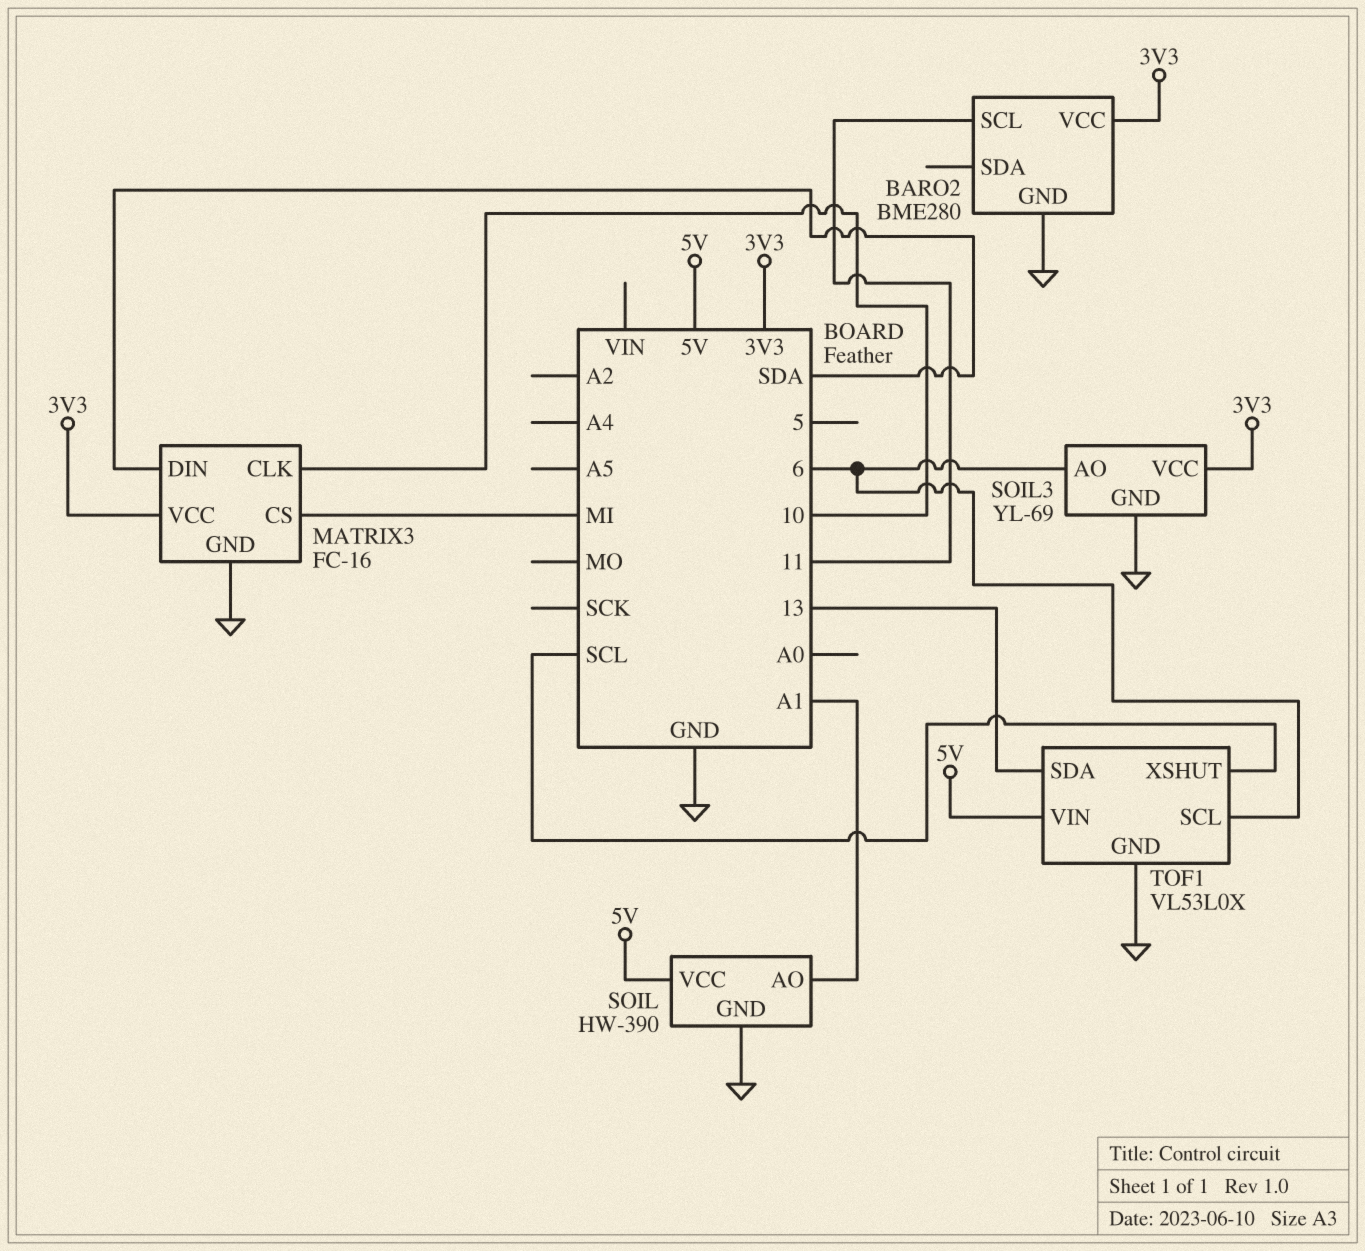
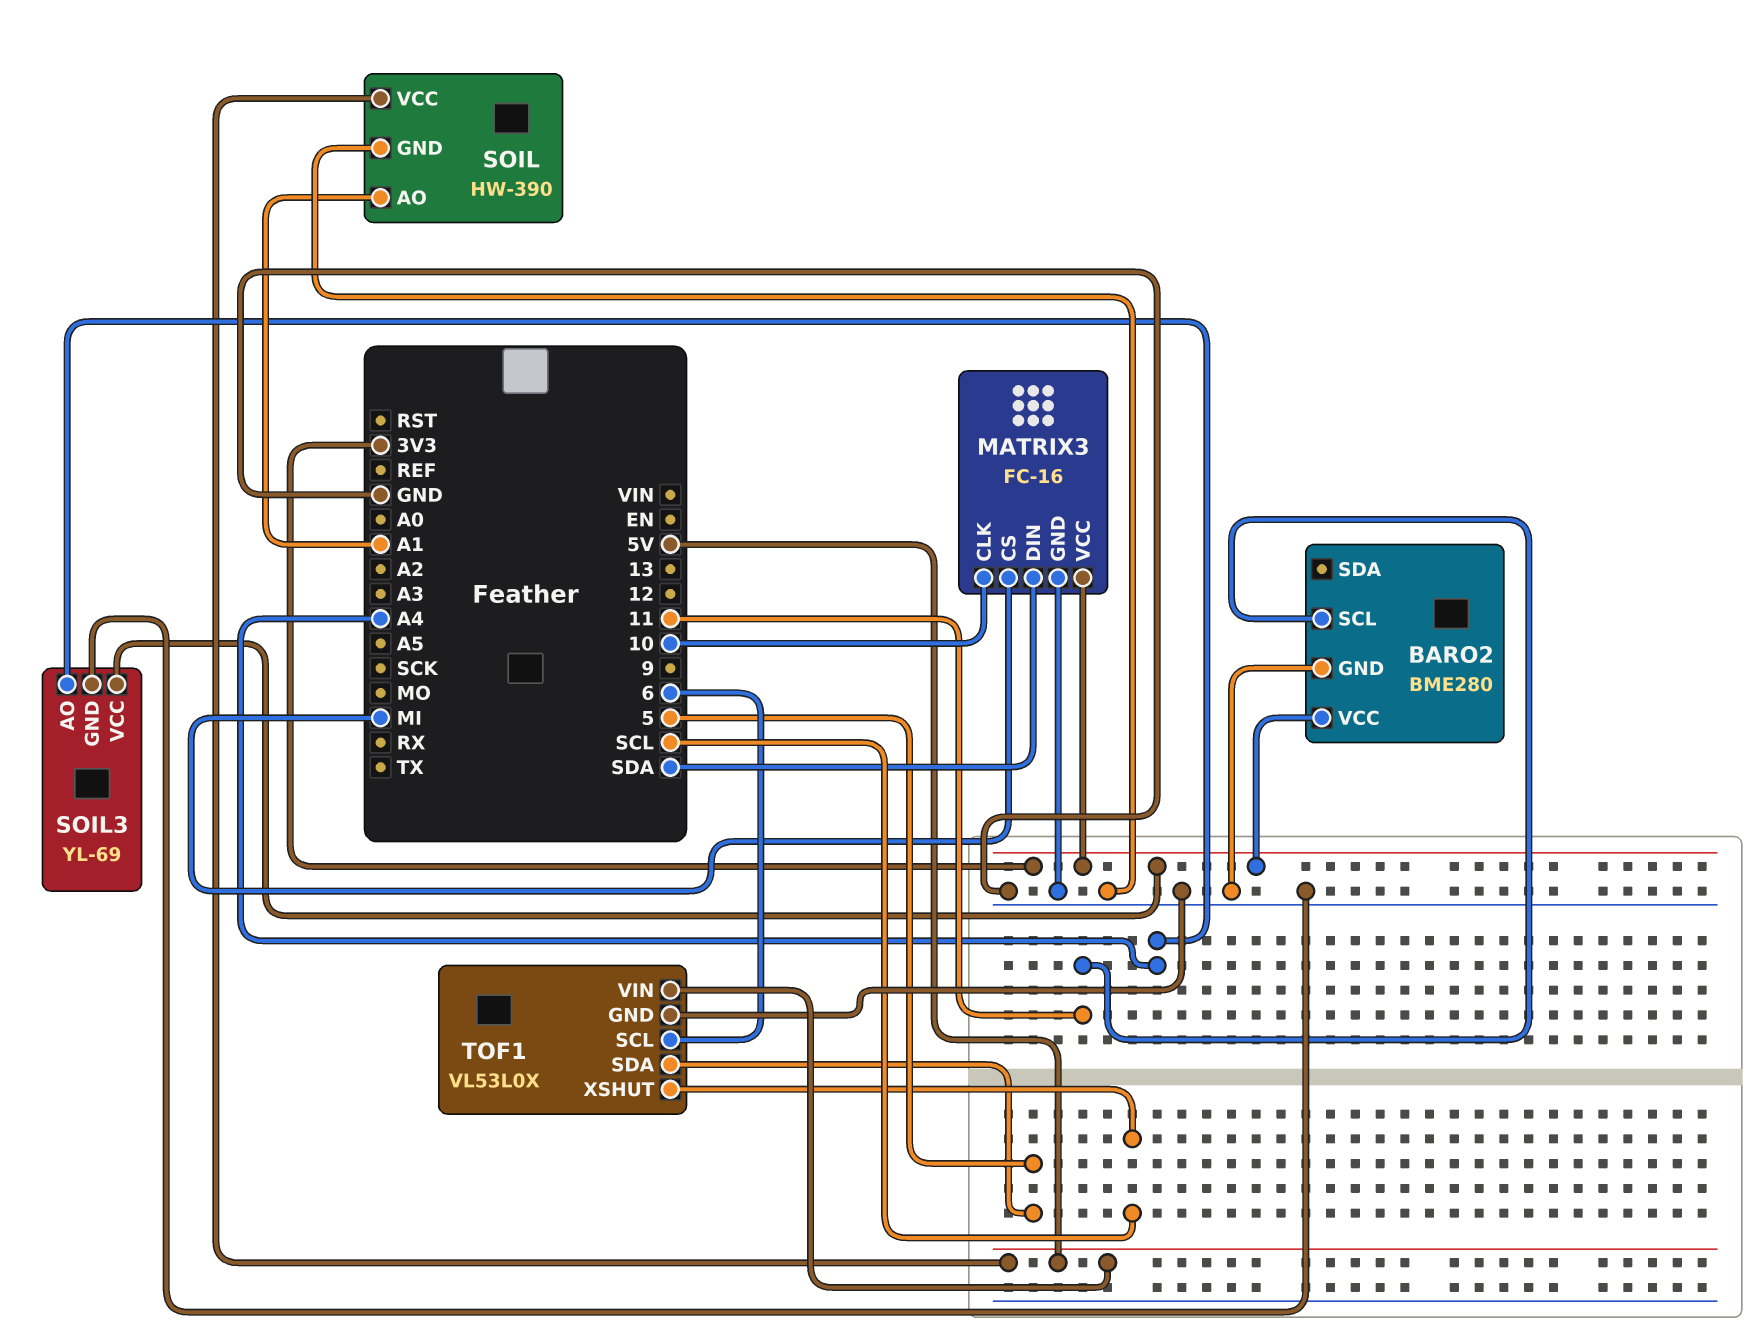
SOIL3 pin AO: 6 -> A4
TOF1 pin SDA: 13 -> 5

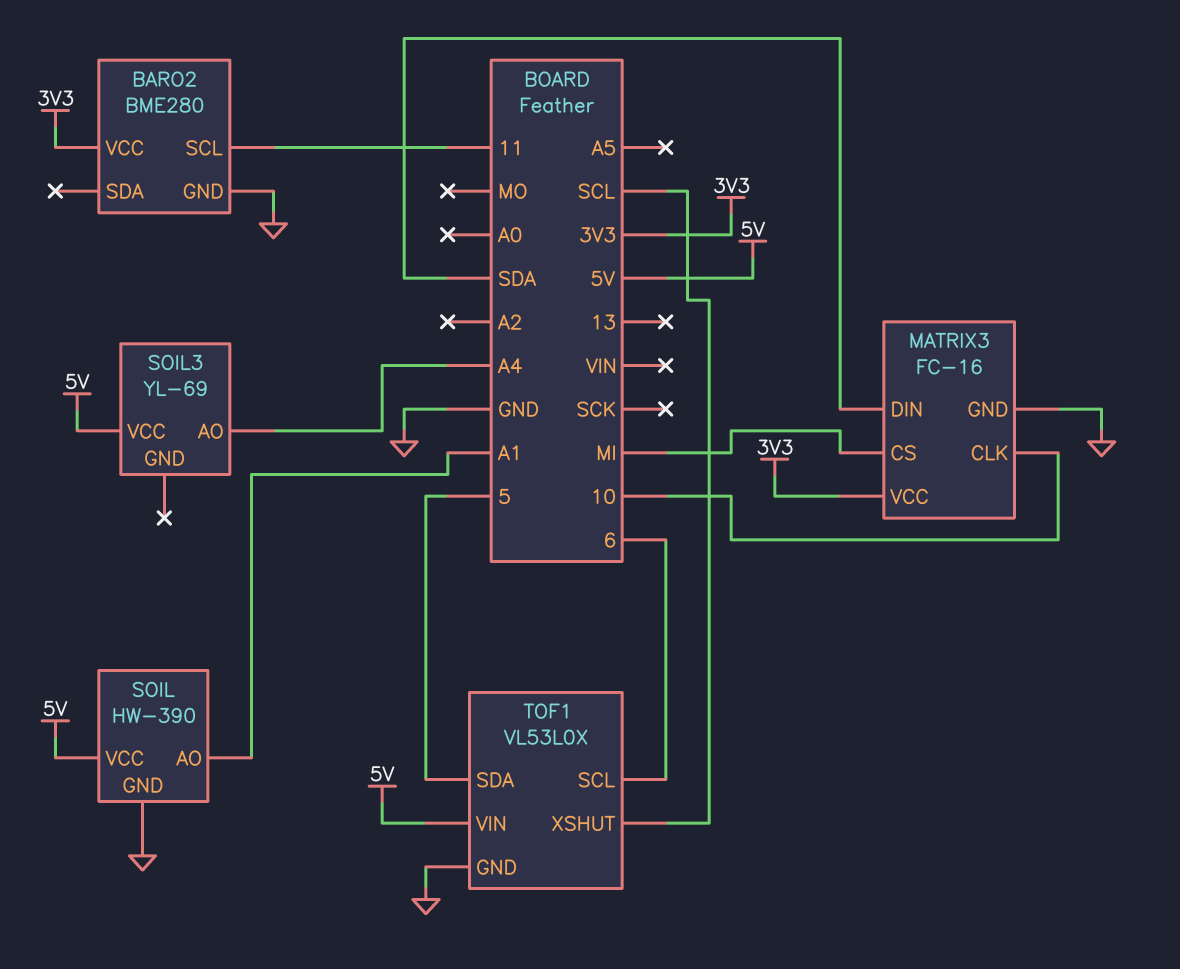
SOIL3 pin GND: GND -> none
SOIL3 pin VCC: 3V3 -> 5V

